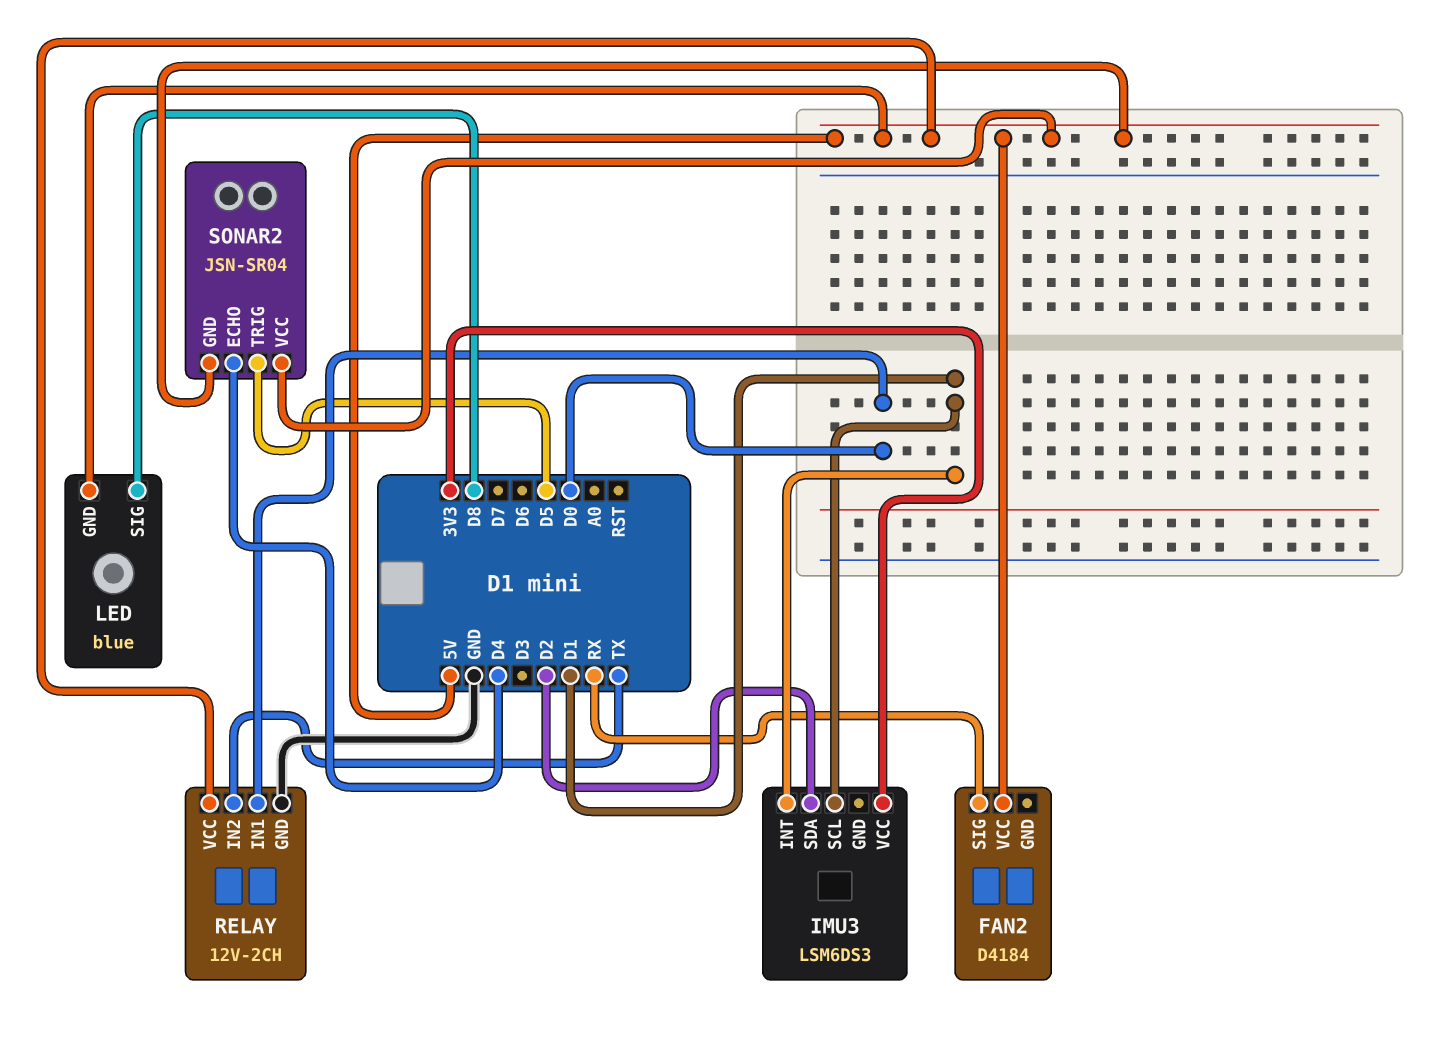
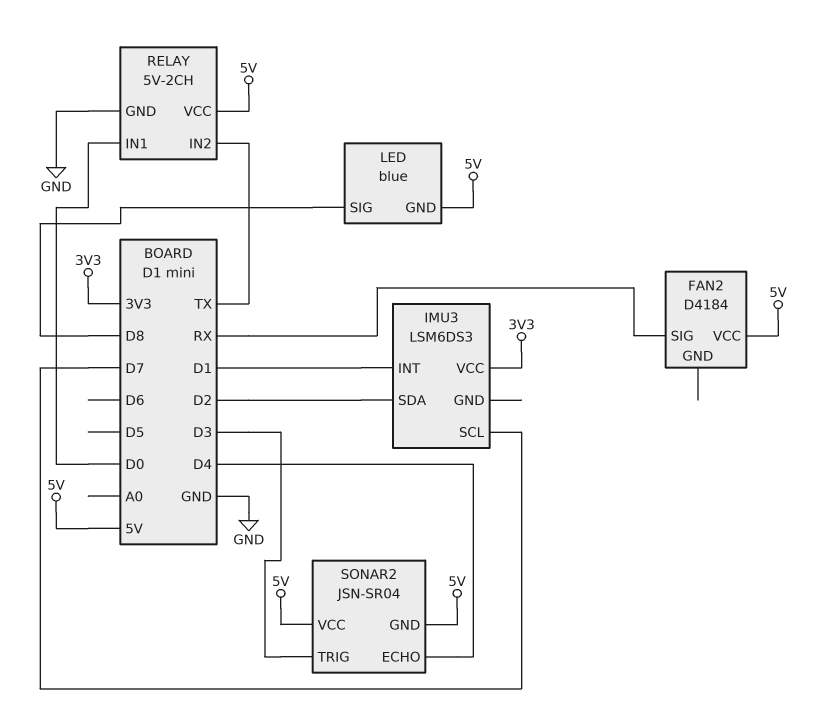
IMU3 pin SCL: D1 -> D7
RELAY: 12V-2CH -> 5V-2CH
SONAR2 pin TRIG: D5 -> D3

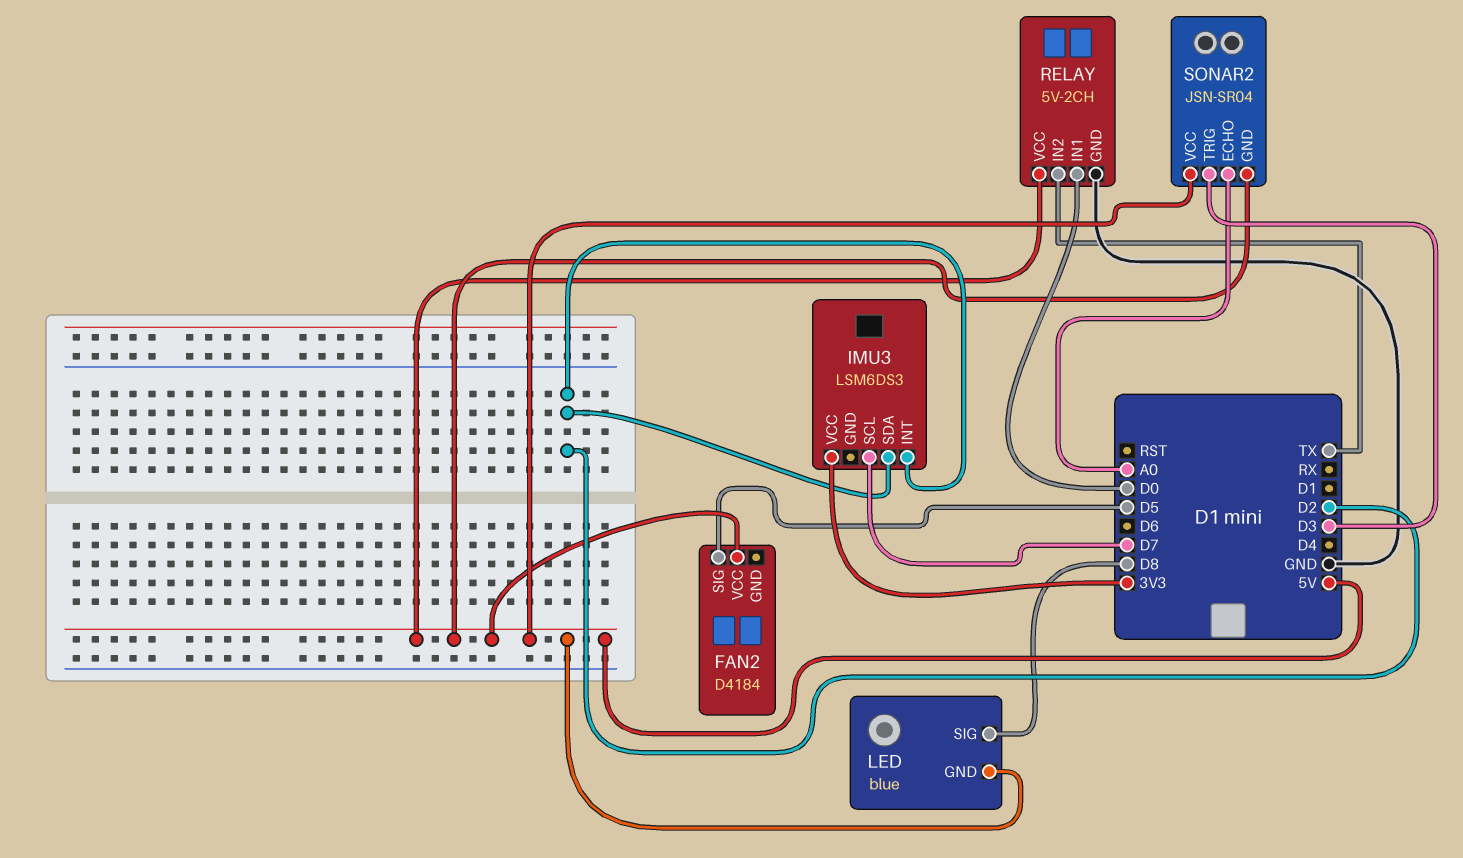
FAN2 pin SIG: RX -> D5
IMU3 pin INT: D1 -> D2
SONAR2 pin ECHO: D4 -> A0

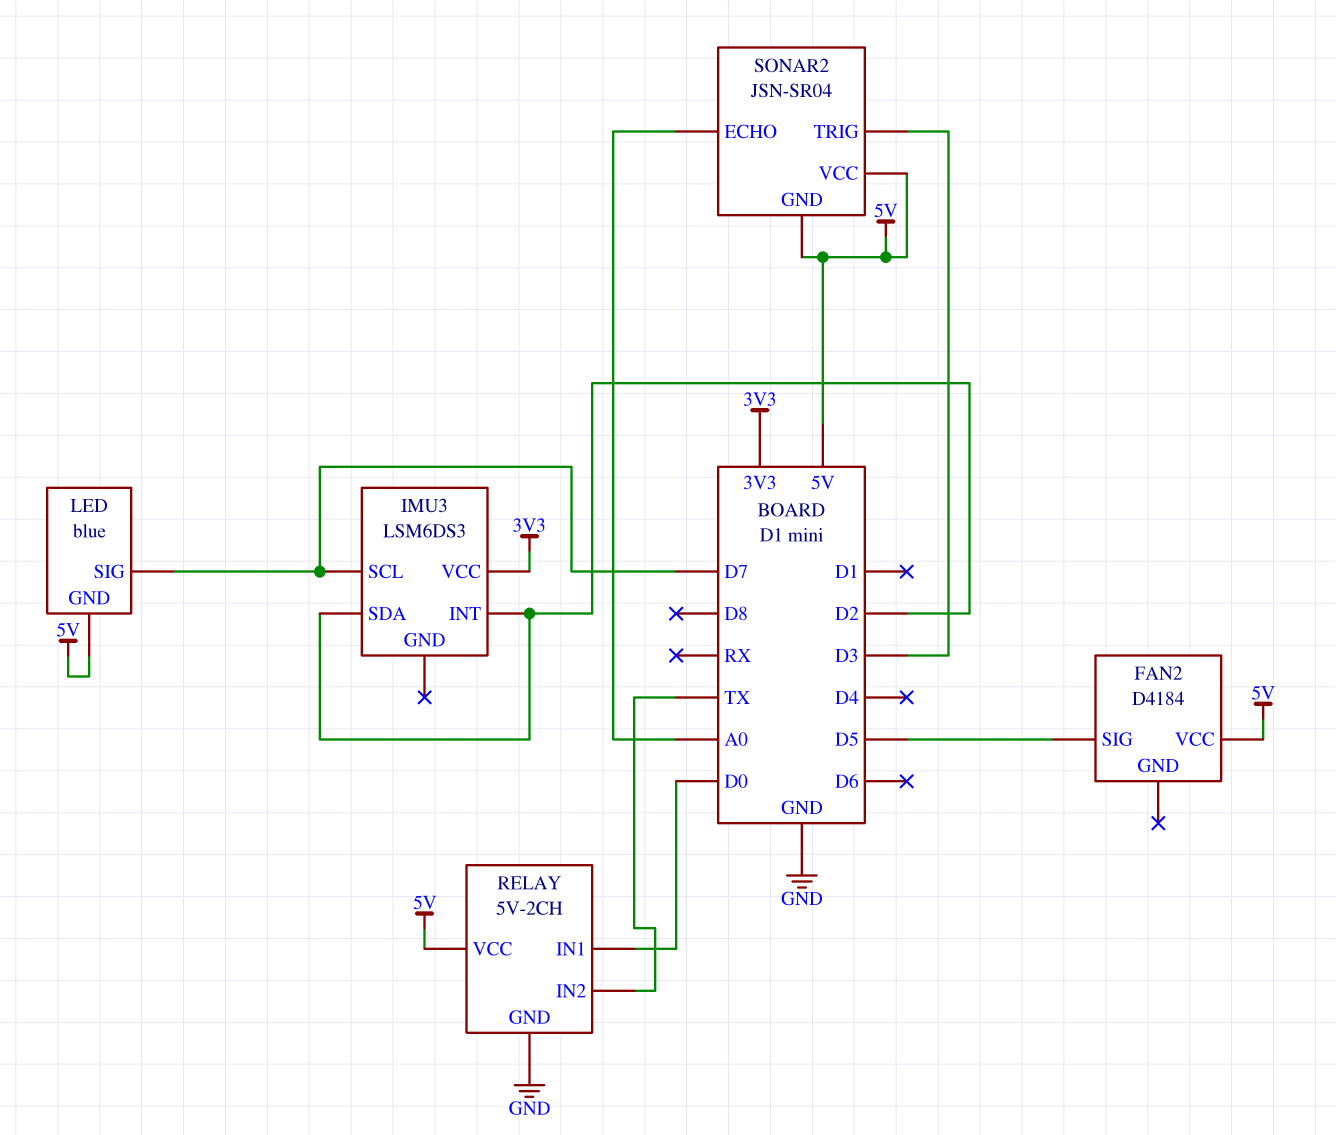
LED pin SIG: D8 -> D7

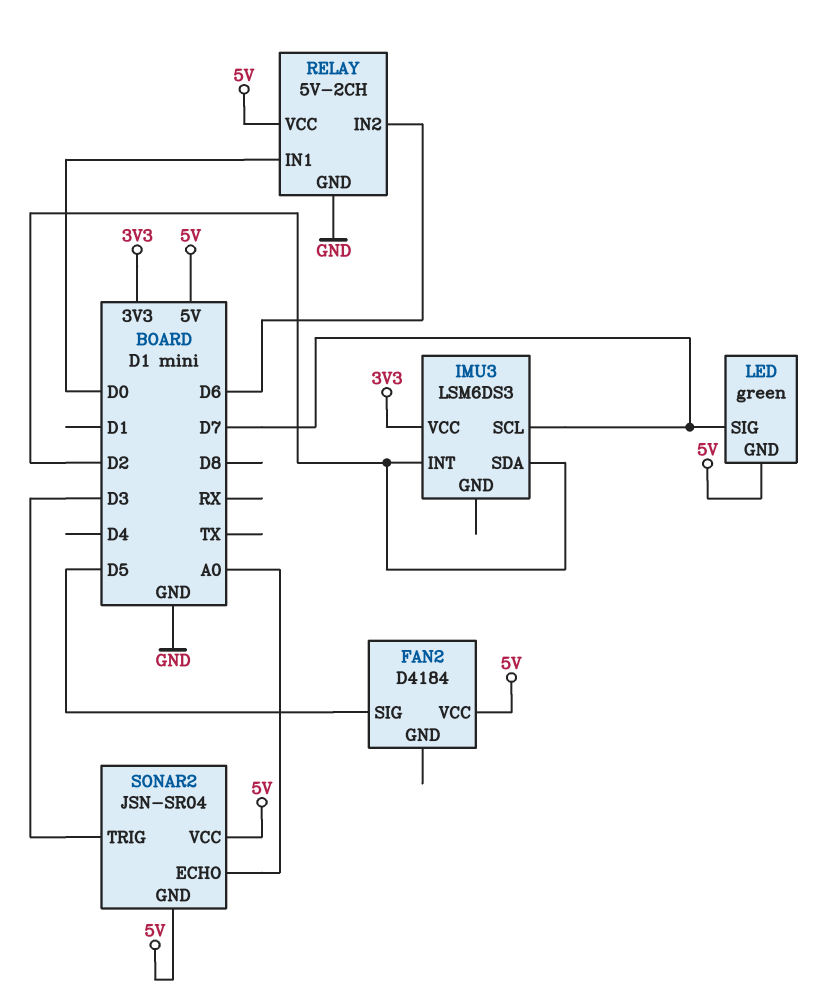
LED: blue -> green
RELAY pin IN2: TX -> D6

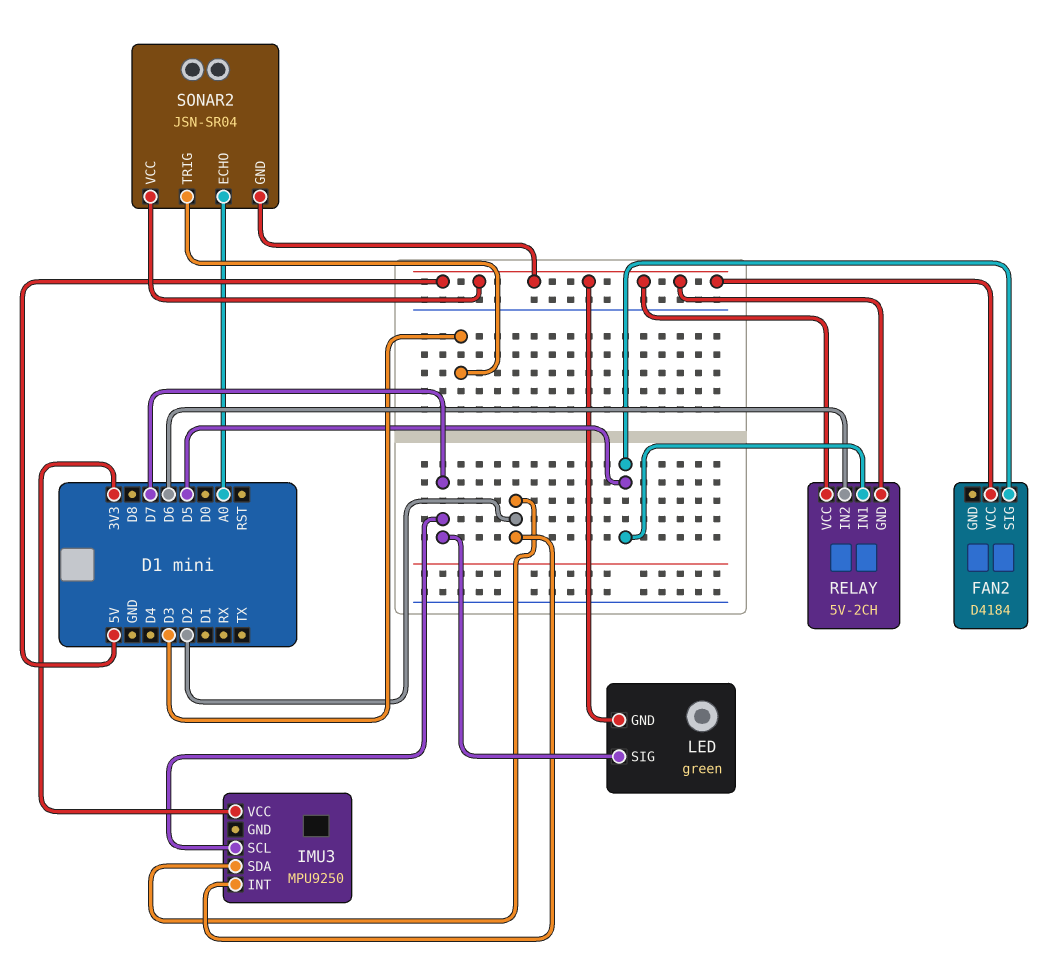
IMU3: LSM6DS3 -> MPU9250
RELAY pin GND: GND -> 5V
RELAY pin IN1: D0 -> D5

